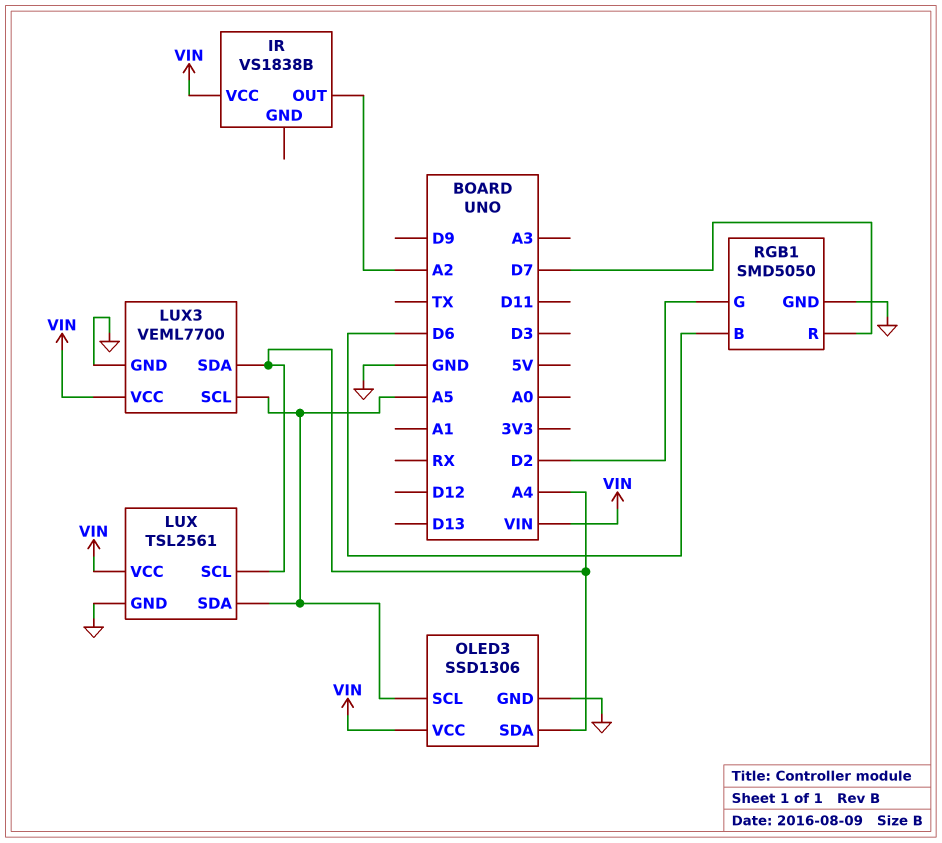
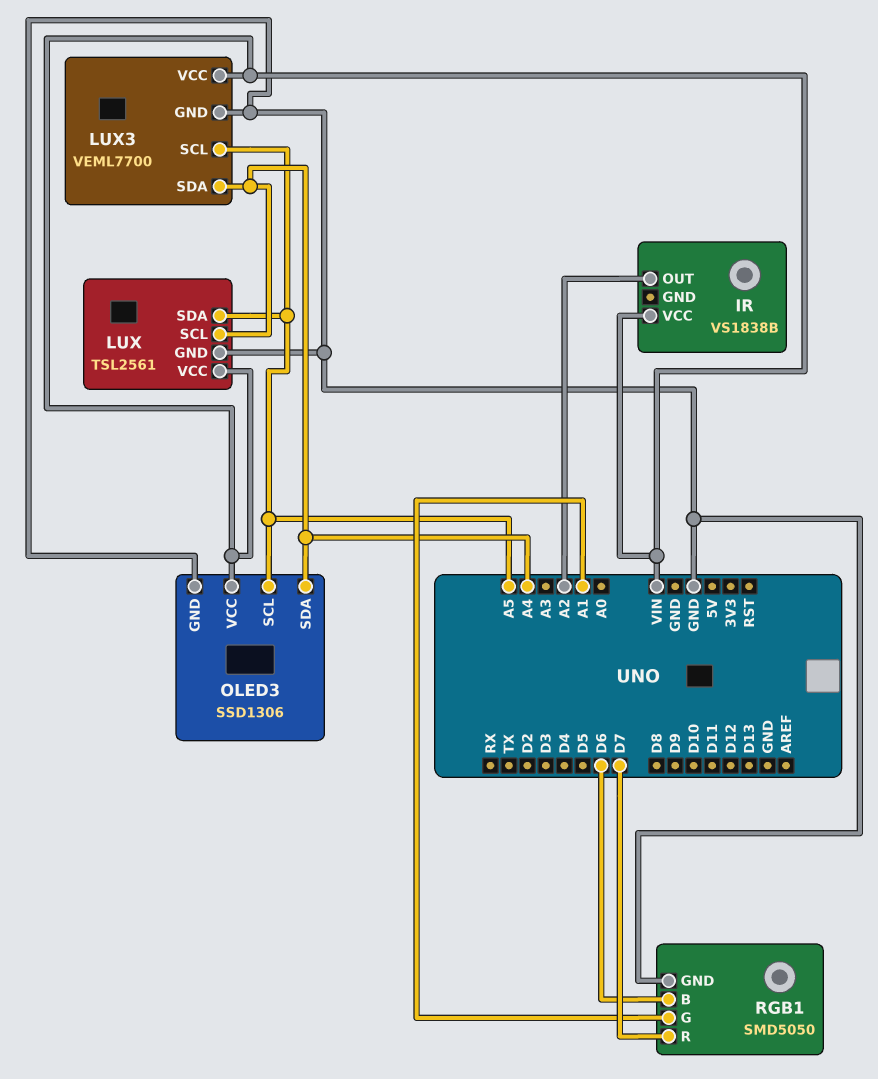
RGB1 pin G: D2 -> A1

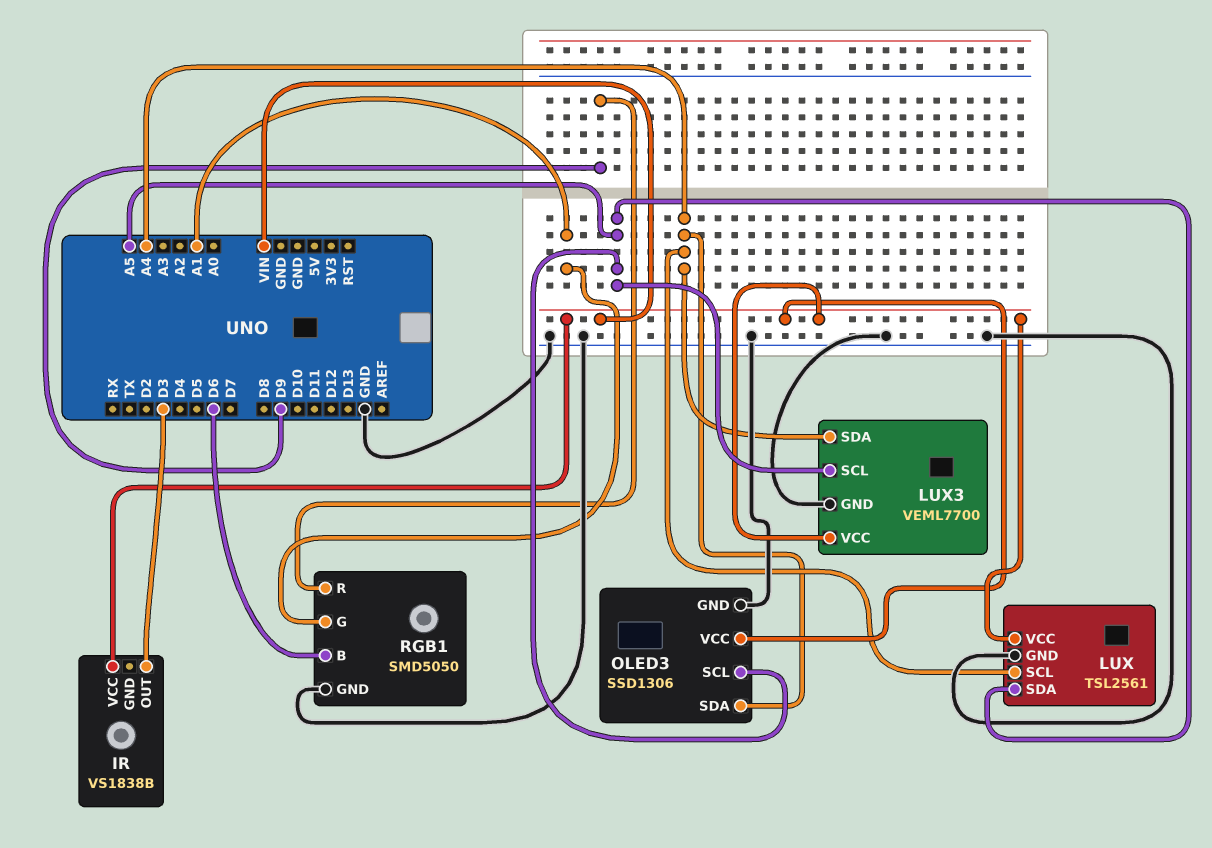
IR pin OUT: A2 -> D3
RGB1 pin R: D7 -> D9

